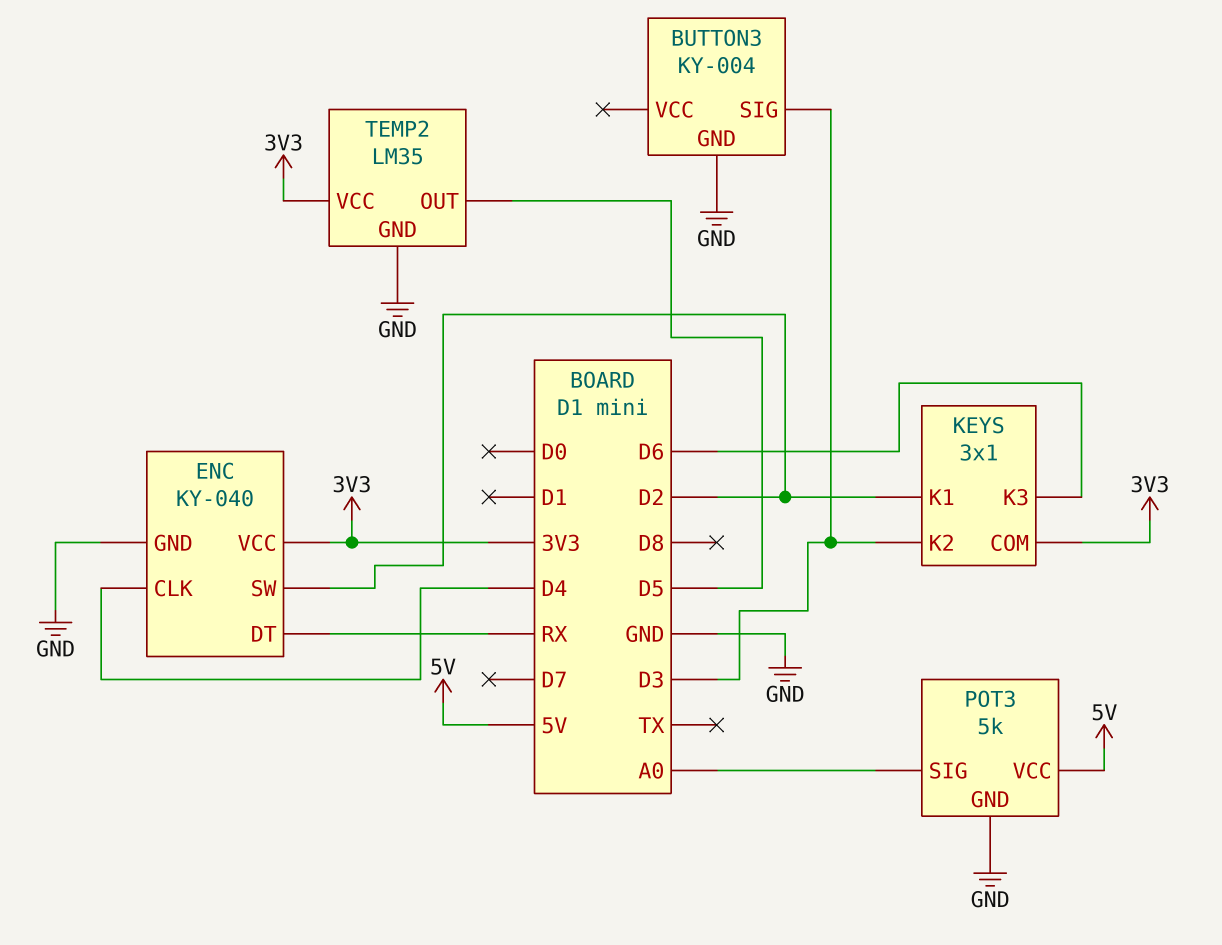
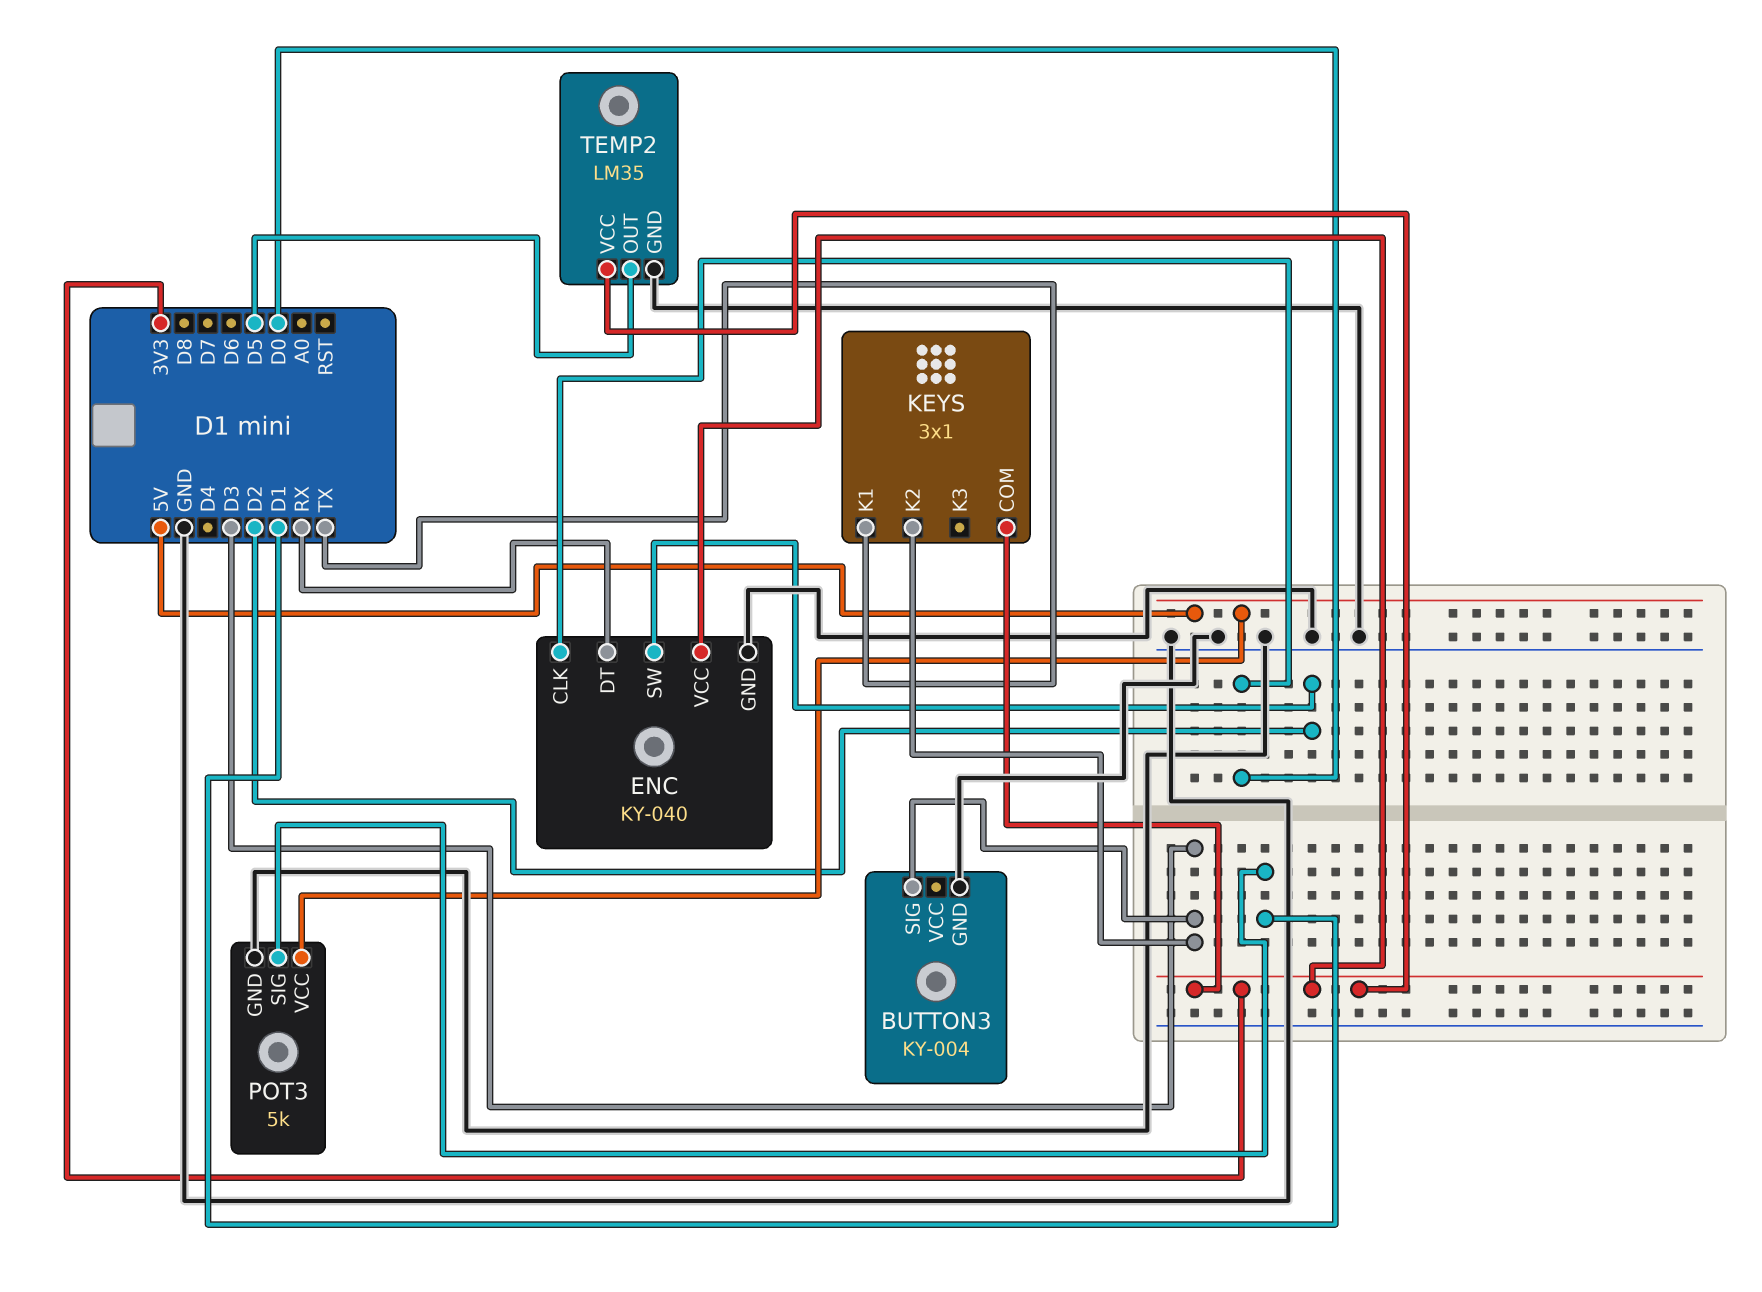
ENC pin CLK: D4 -> D0
KEYS pin K1: D2 -> TX
KEYS pin K3: D6 -> none
POT3 pin SIG: A0 -> D1

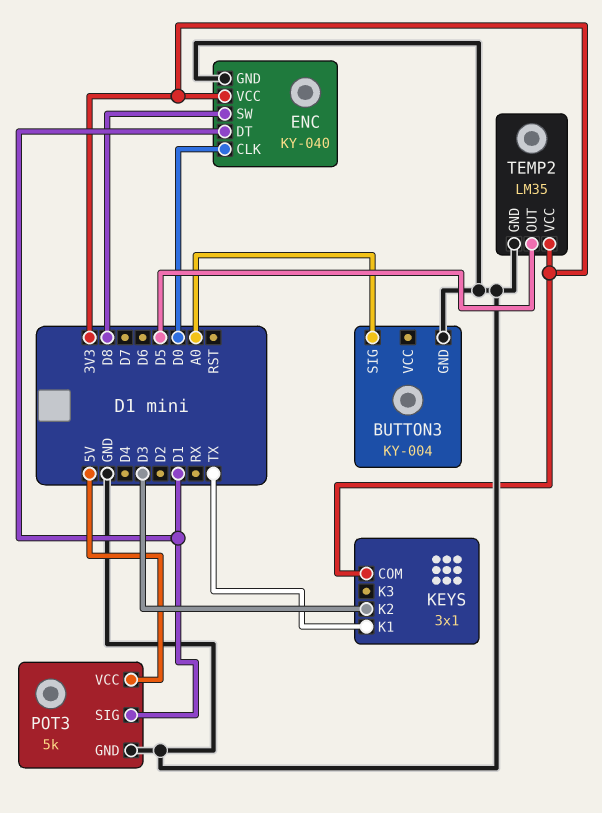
BUTTON3 pin SIG: D3 -> A0
ENC pin DT: RX -> D1
ENC pin SW: D2 -> D8

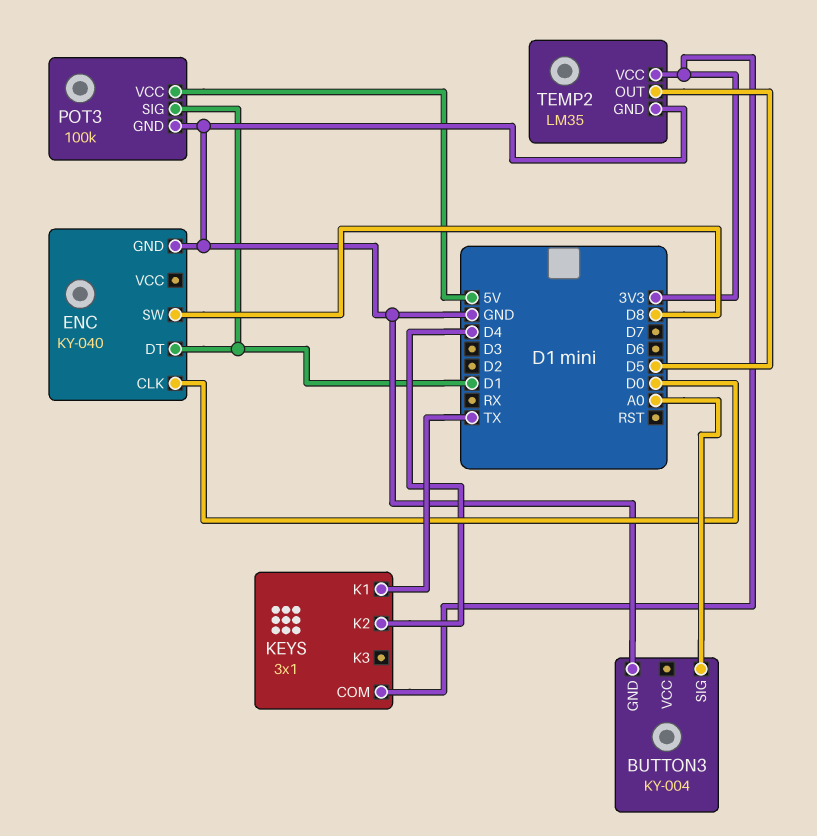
ENC pin VCC: 3V3 -> none
KEYS pin K2: D3 -> D4
POT3: 5k -> 100k

